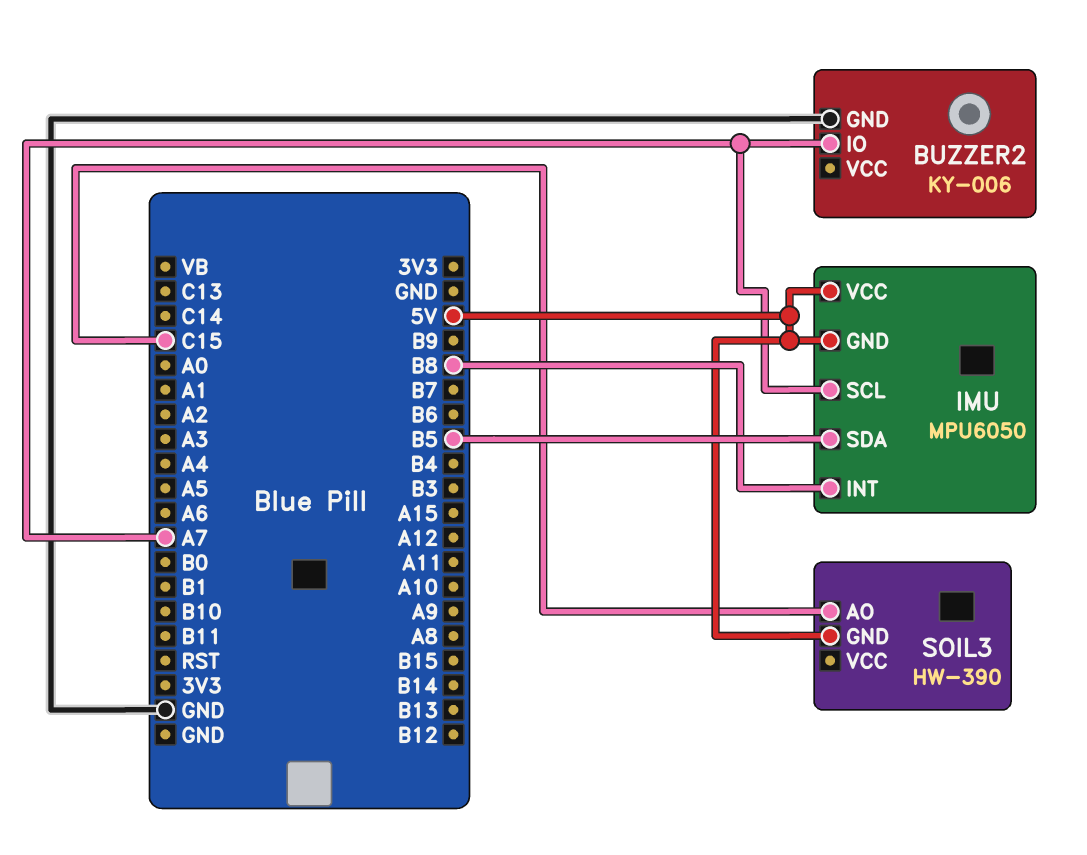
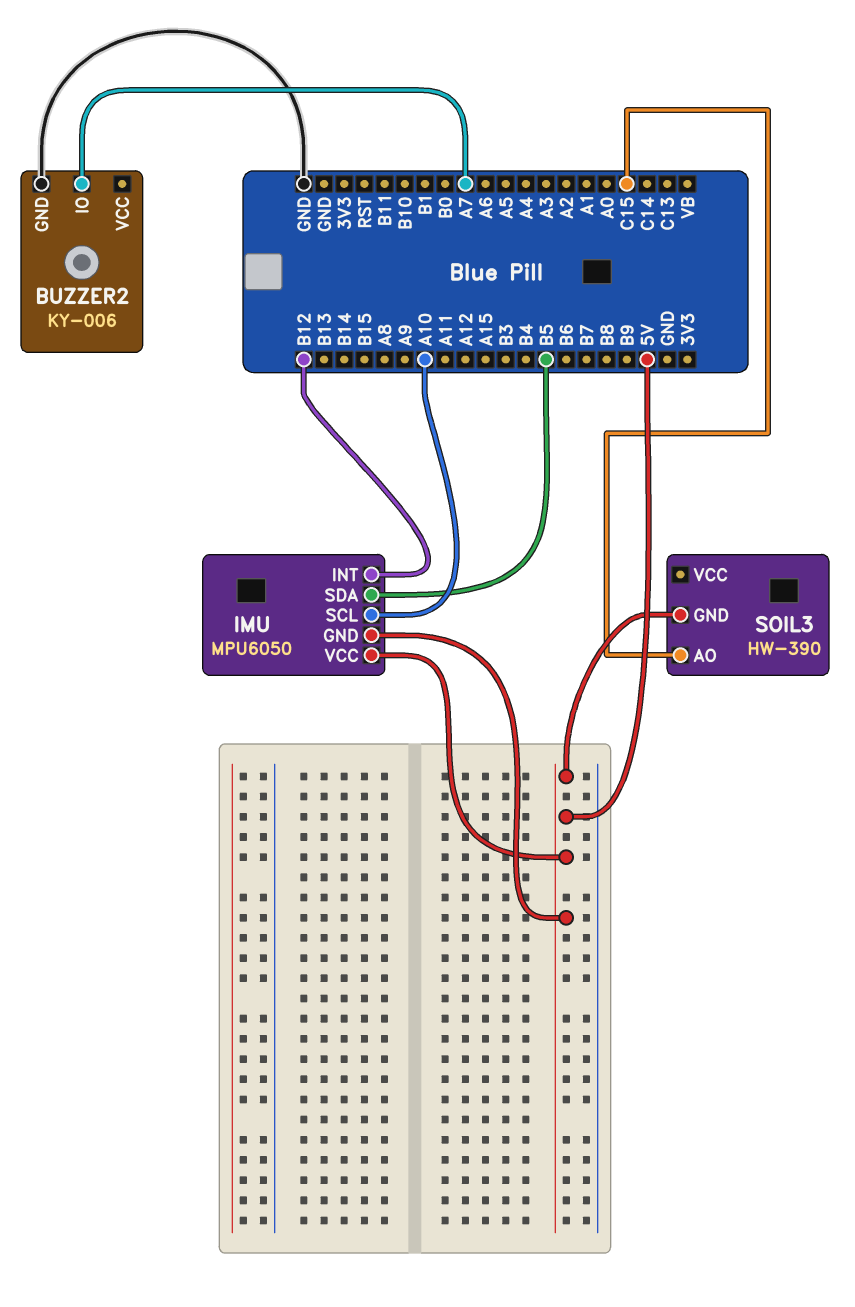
IMU pin INT: B8 -> B12
IMU pin SCL: A7 -> A10

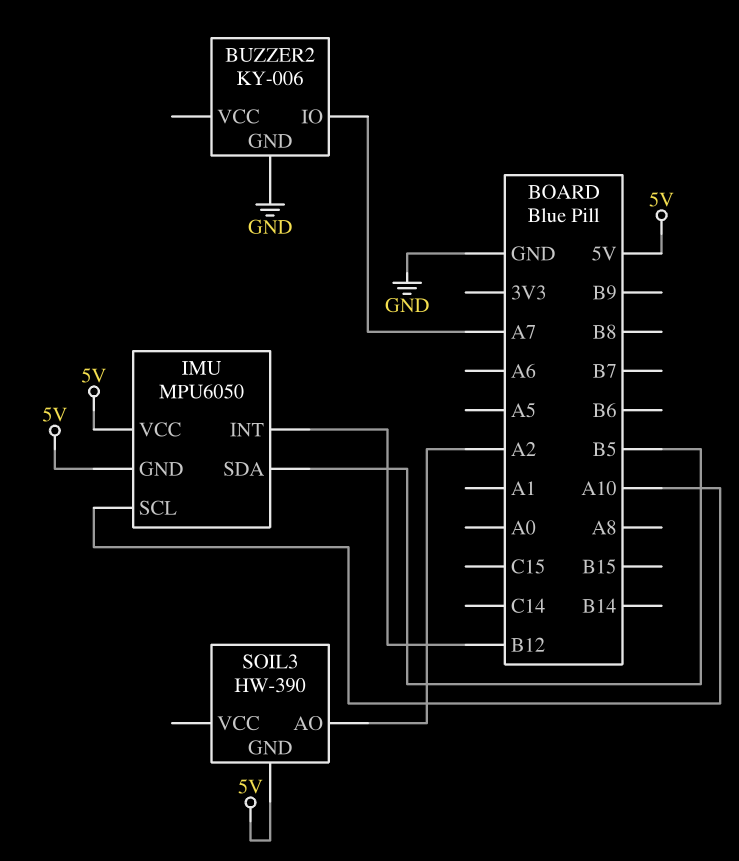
SOIL3 pin AO: C15 -> A2

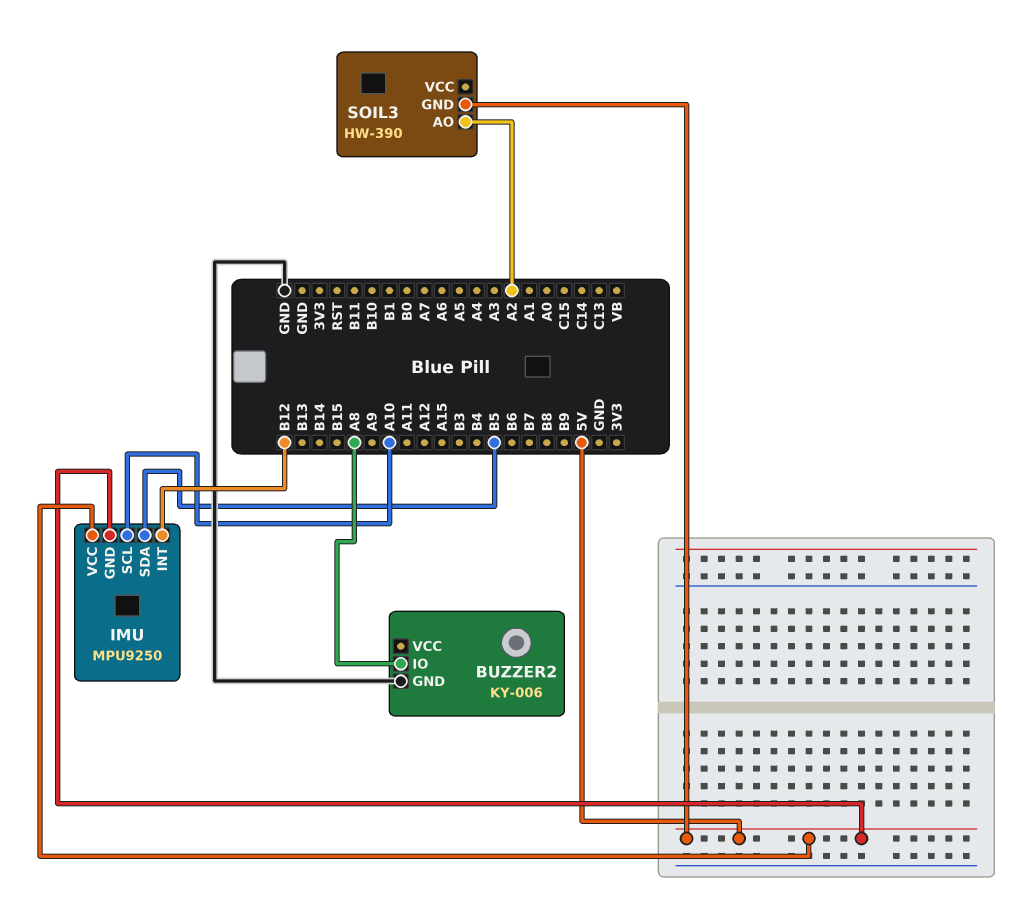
BUZZER2 pin IO: A7 -> A8
IMU: MPU6050 -> MPU9250

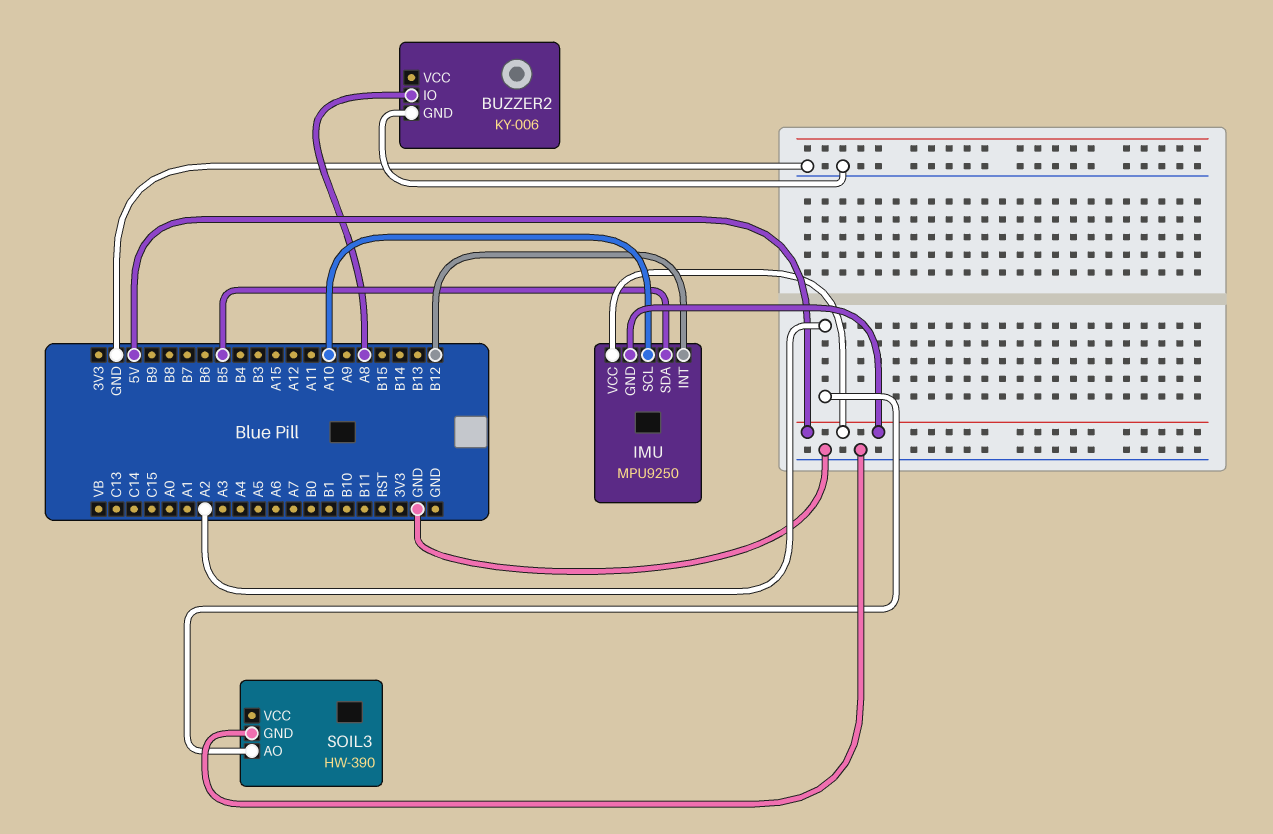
SOIL3 pin GND: 5V -> GND

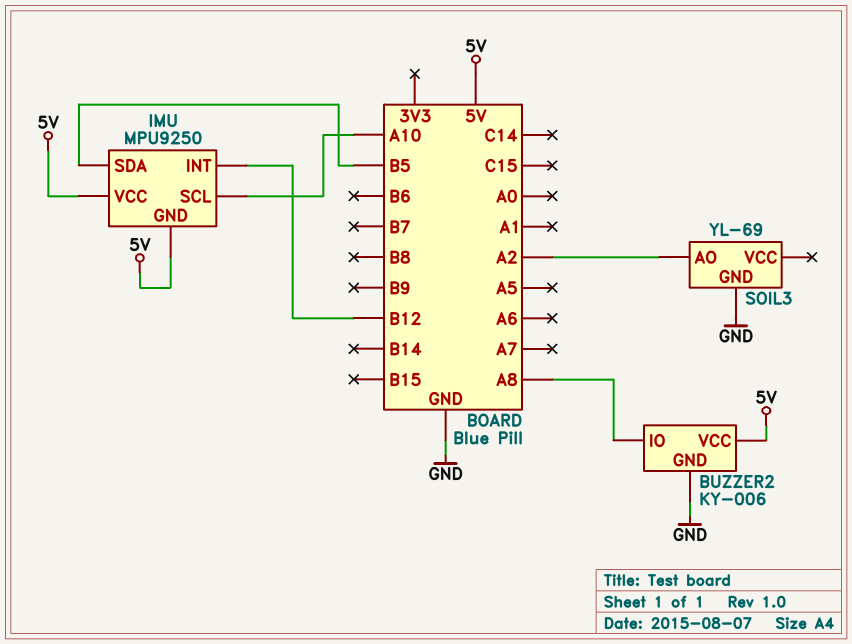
BUZZER2 pin VCC: none -> 5V
SOIL3: HW-390 -> YL-69

